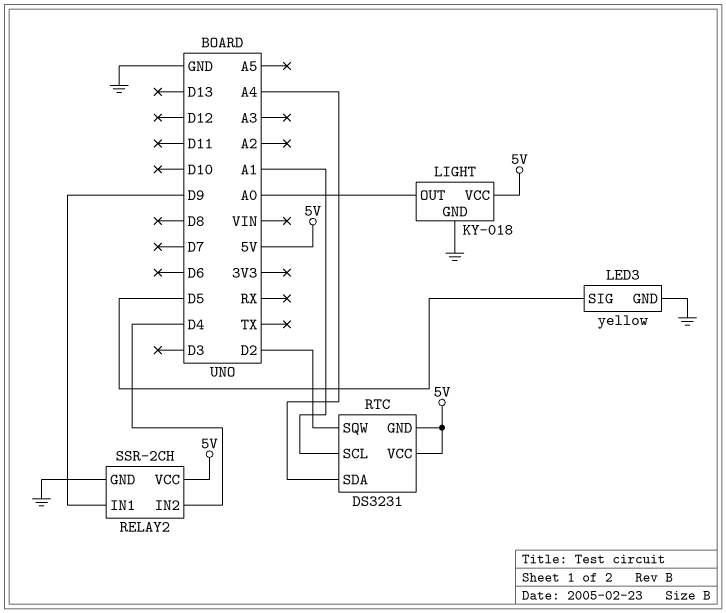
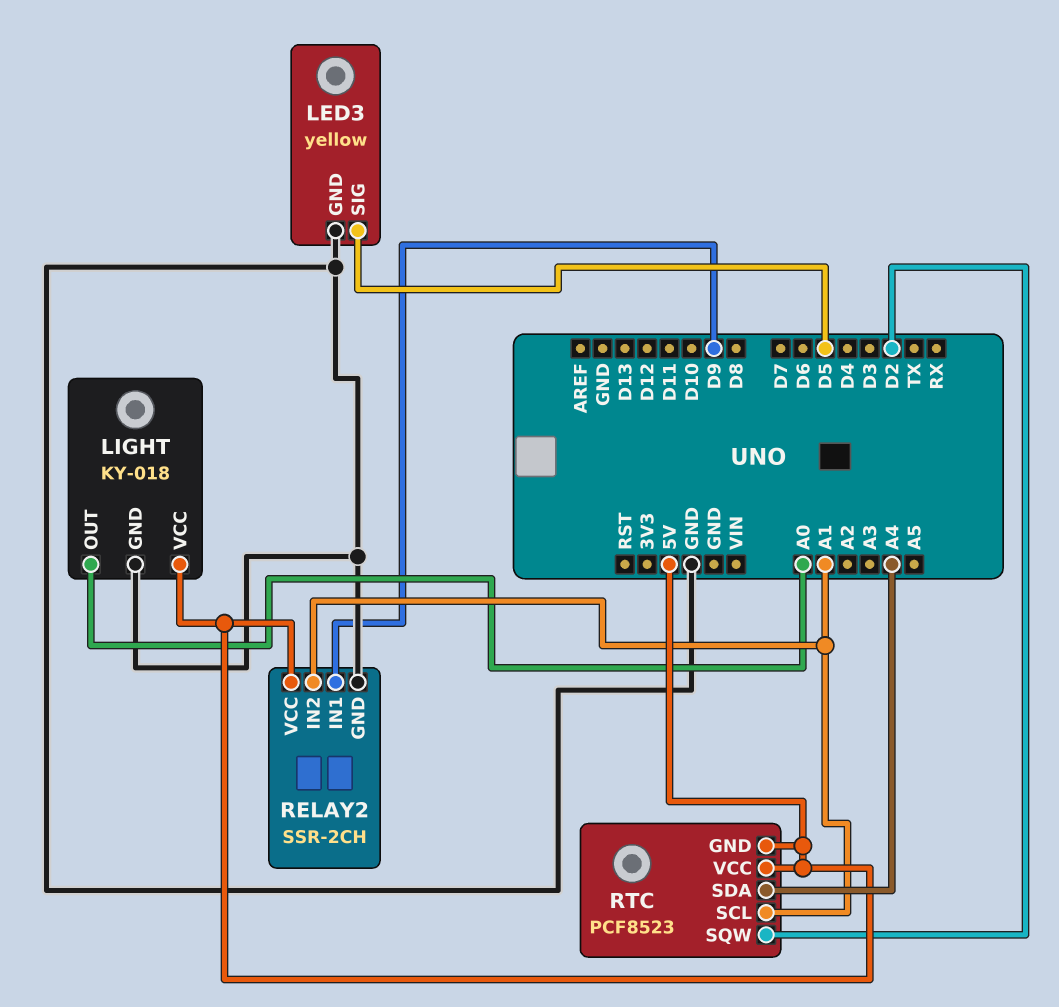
RELAY2 pin IN2: D4 -> A1
RTC: DS3231 -> PCF8523

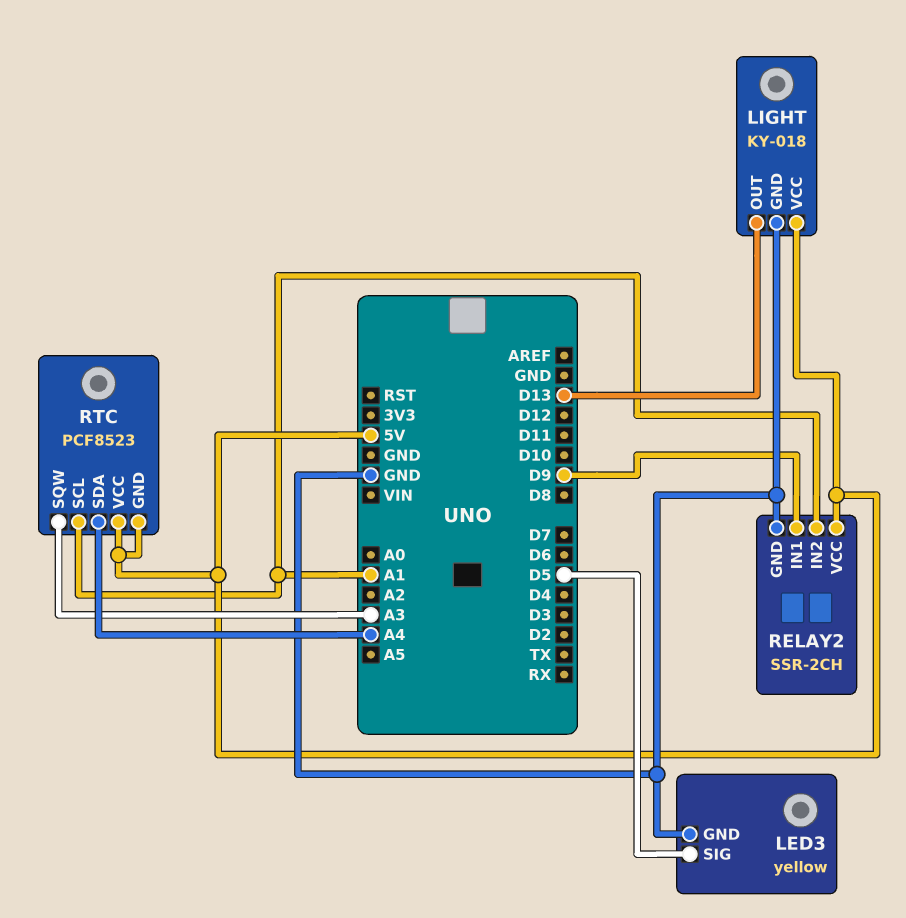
LIGHT pin OUT: A0 -> D13
RTC pin SQW: D2 -> A3

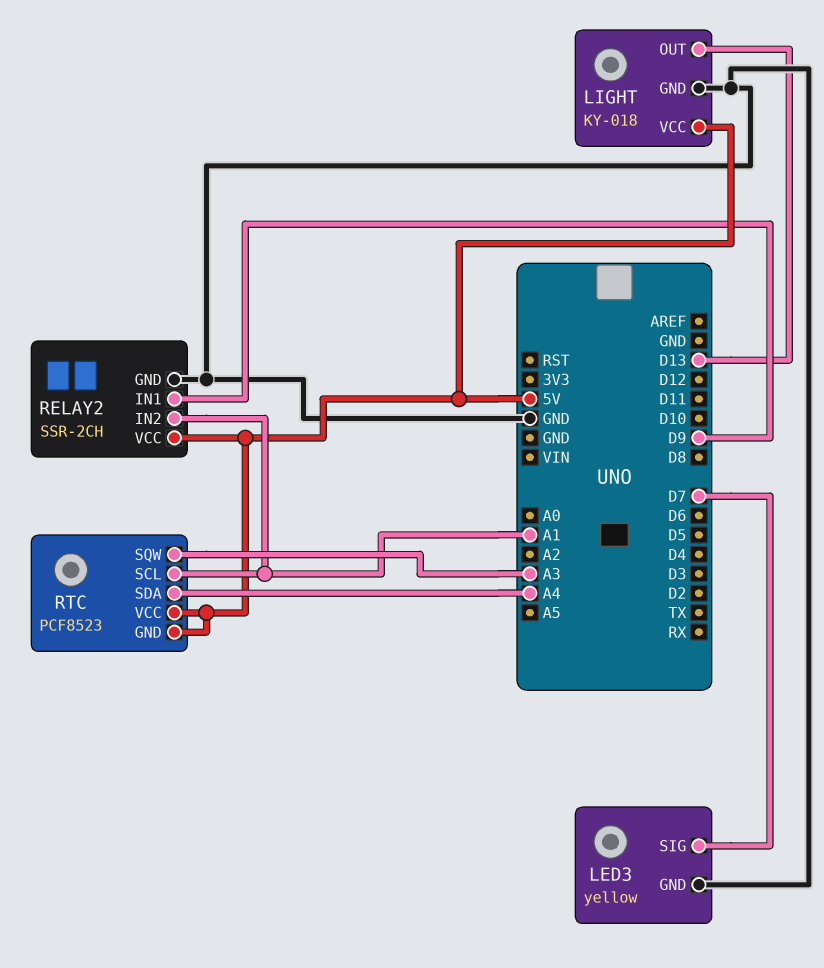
LED3 pin SIG: D5 -> D7

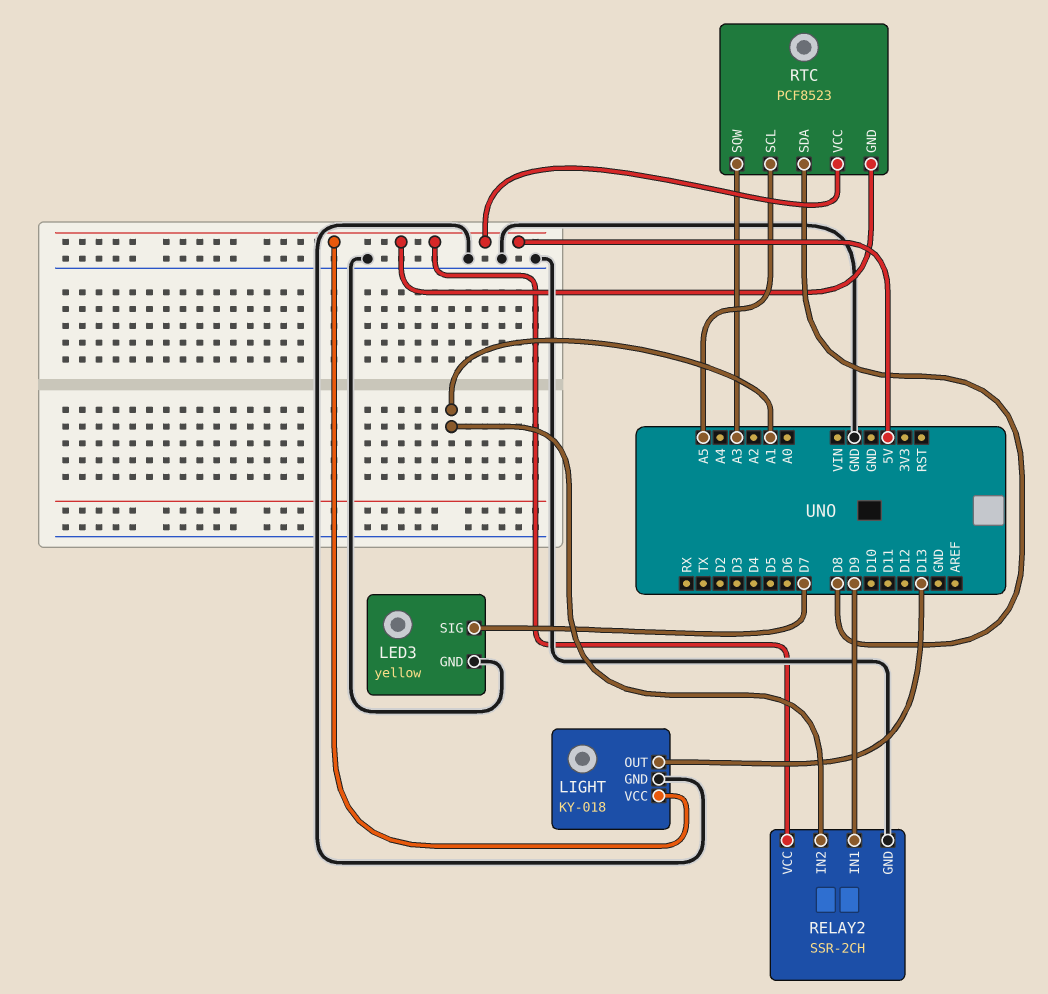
RTC pin SCL: A1 -> A5
RTC pin SDA: A4 -> D8

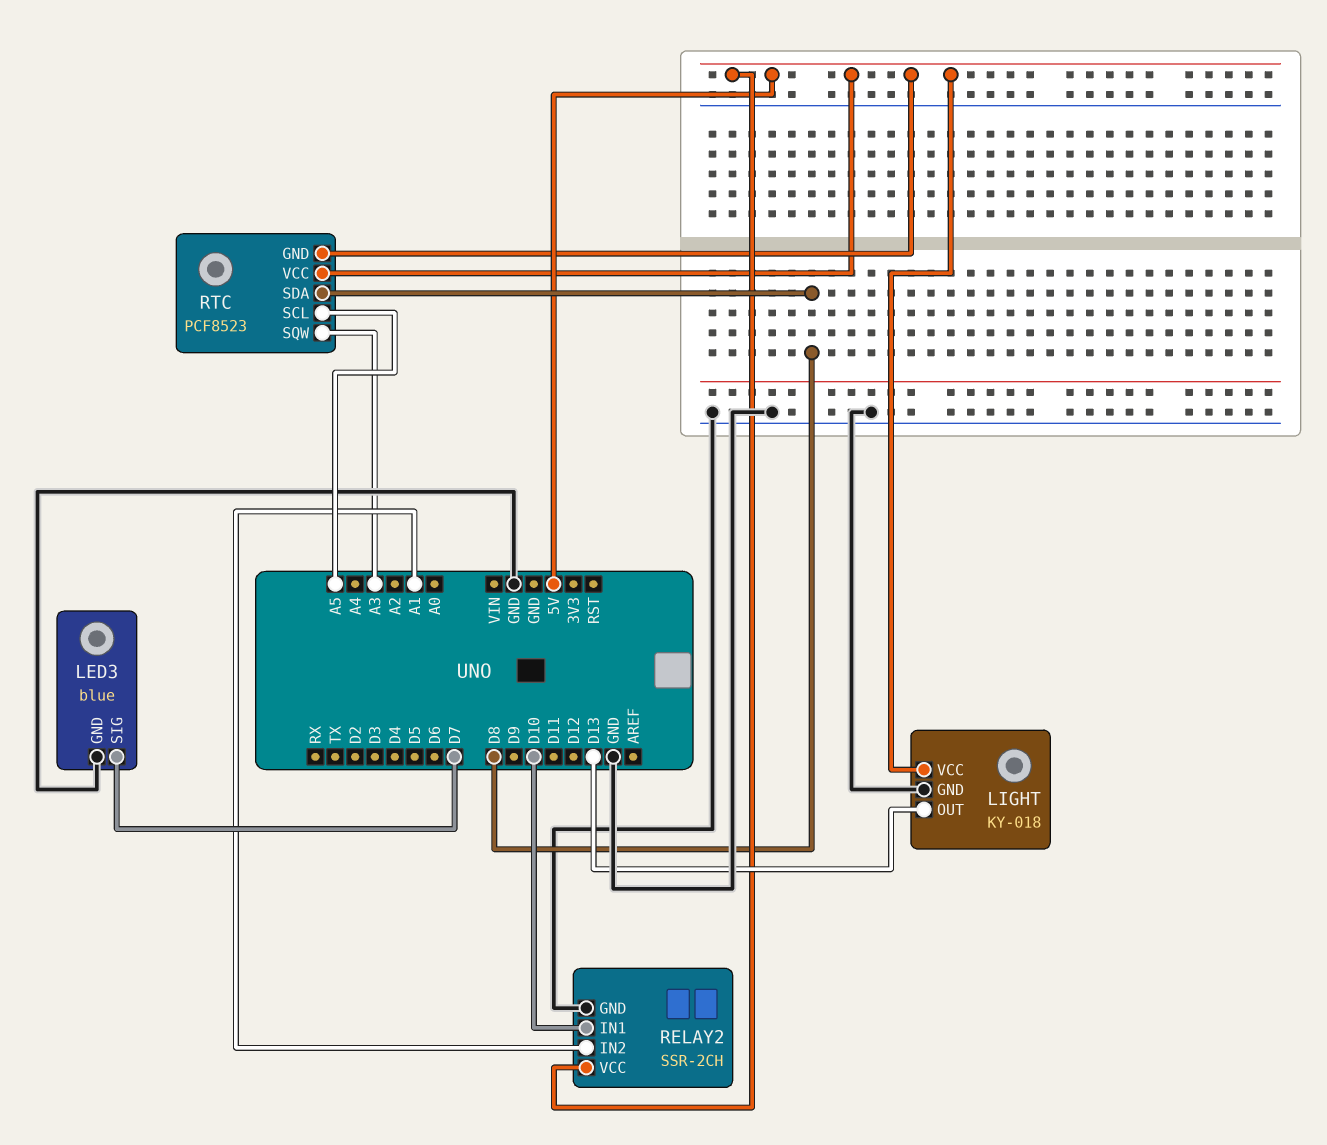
LED3: yellow -> blue
RELAY2 pin IN1: D9 -> D10

